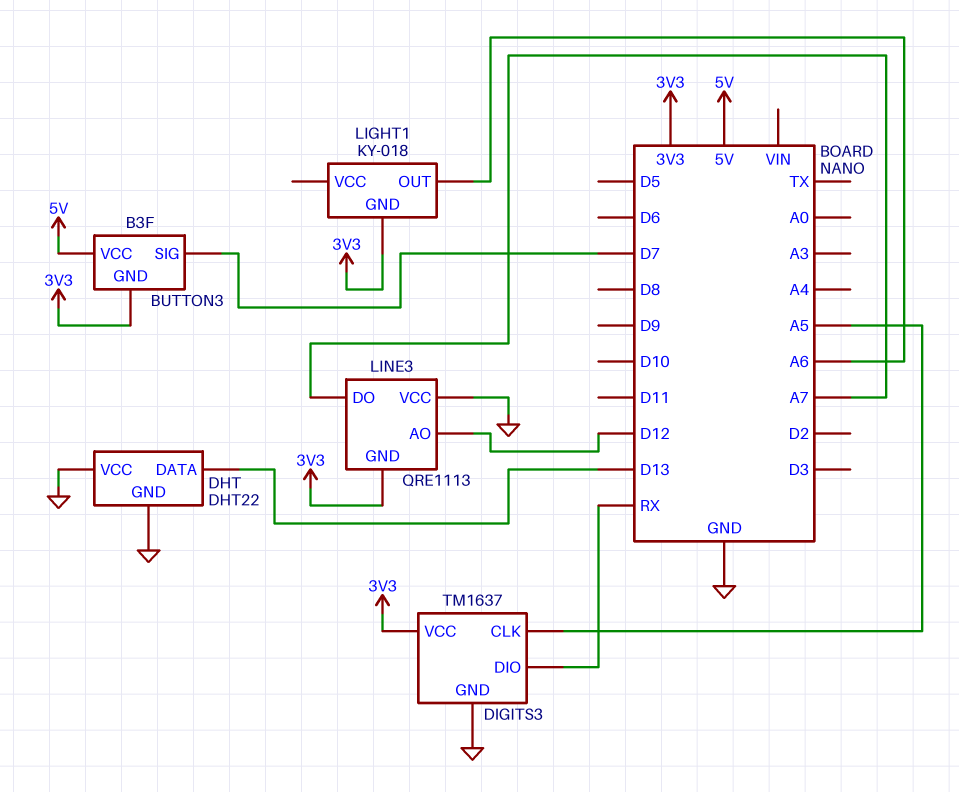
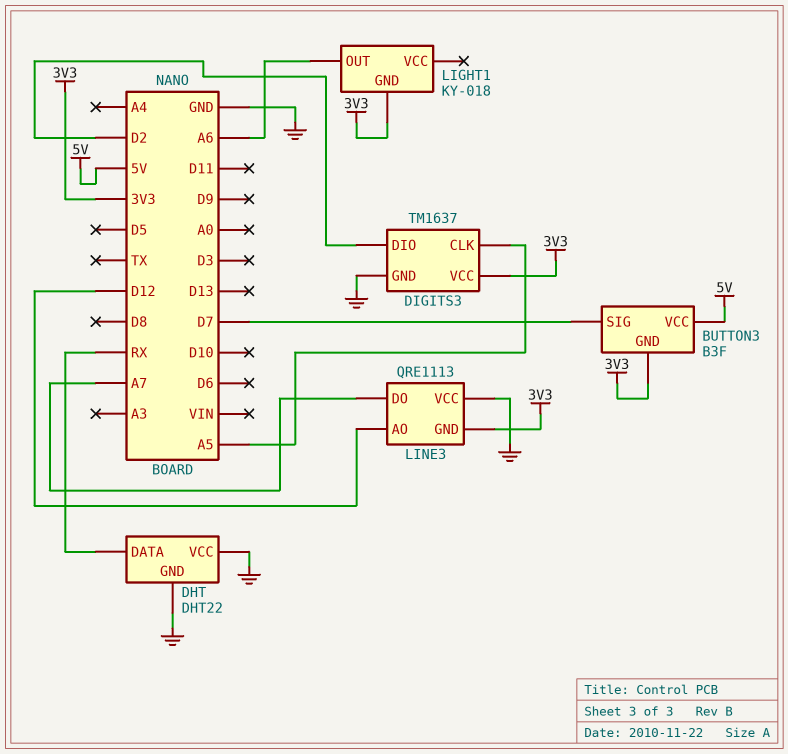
DHT pin DATA: D13 -> RX
DIGITS3 pin DIO: RX -> D2

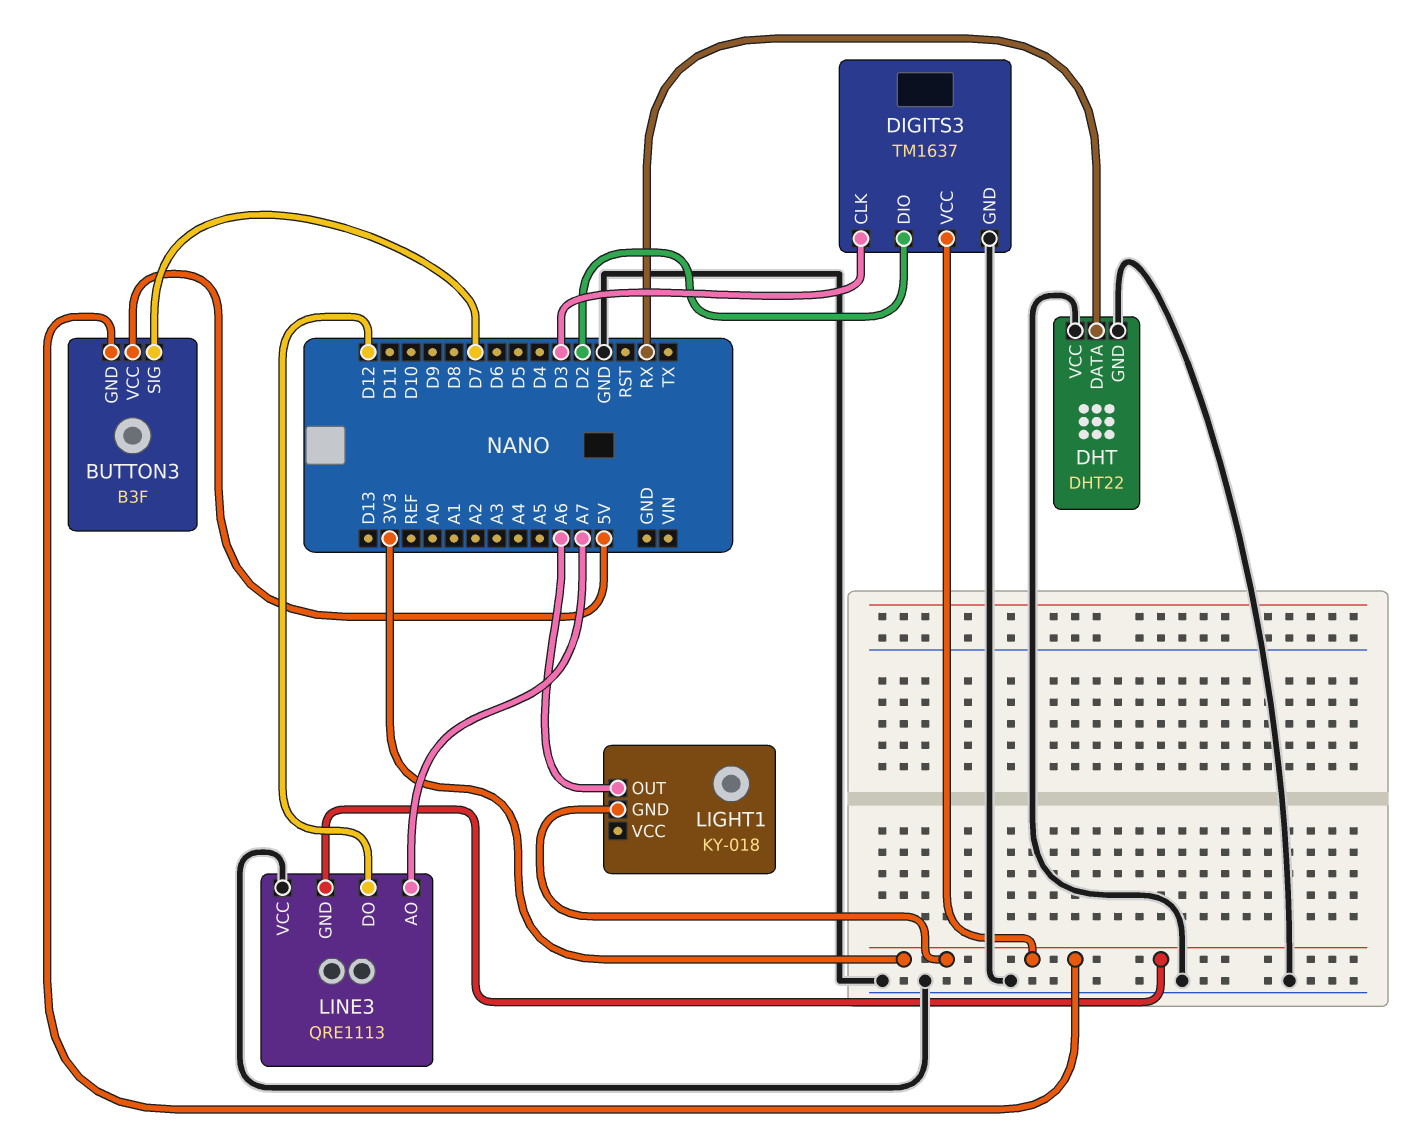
DIGITS3 pin CLK: A5 -> D3
LINE3 pin AO: D12 -> A7
LINE3 pin DO: A7 -> D12

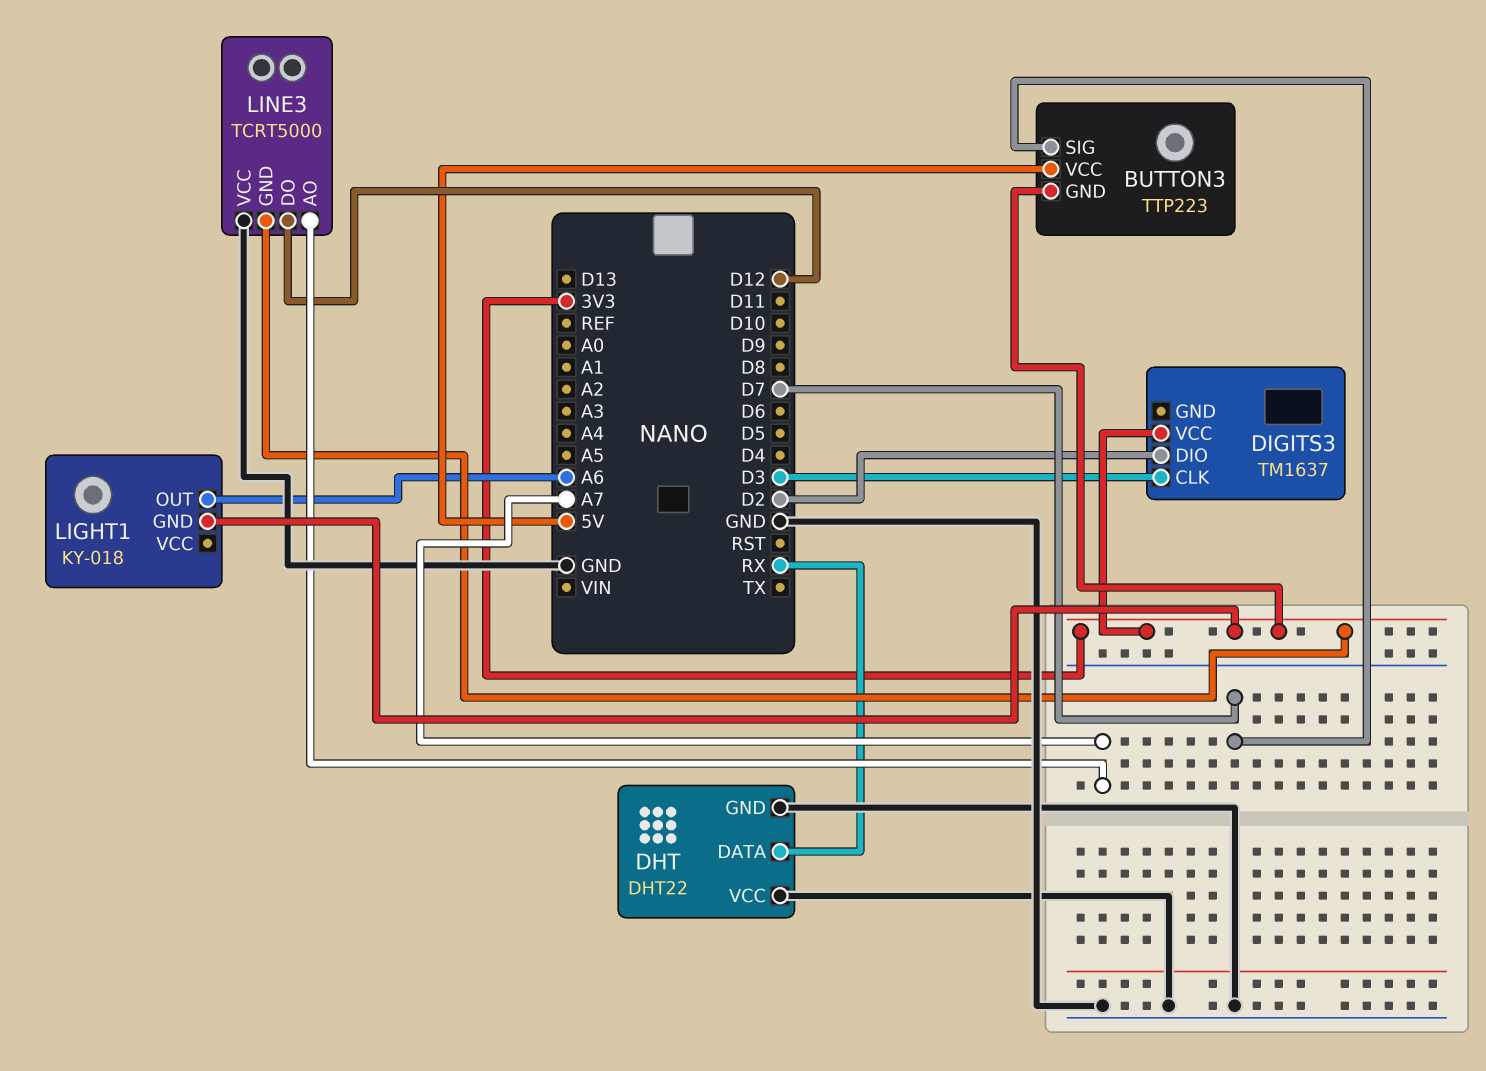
BUTTON3: B3F -> TTP223
DIGITS3 pin GND: GND -> none
LINE3: QRE1113 -> TCRT5000

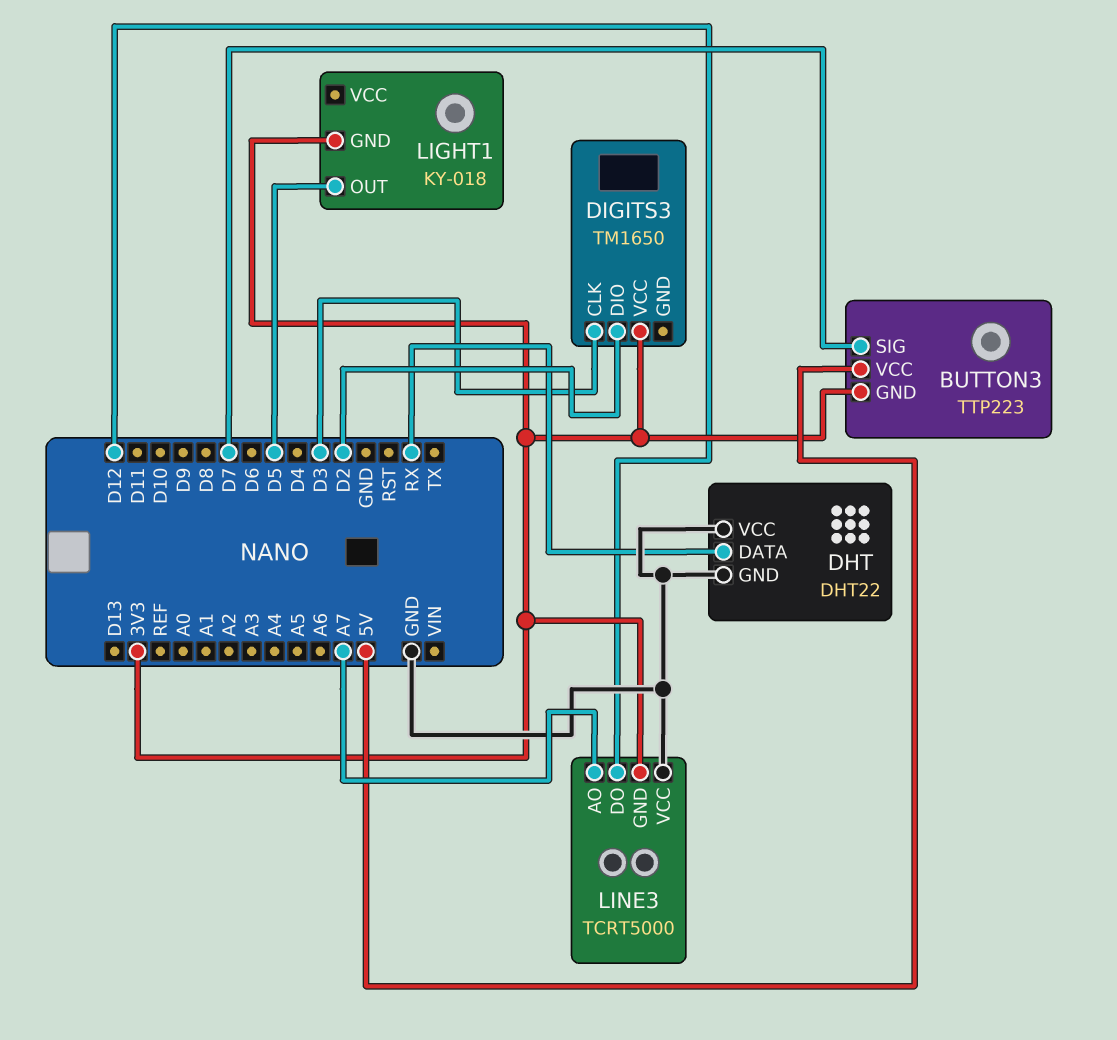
DIGITS3: TM1637 -> TM1650
LIGHT1 pin OUT: A6 -> D5

